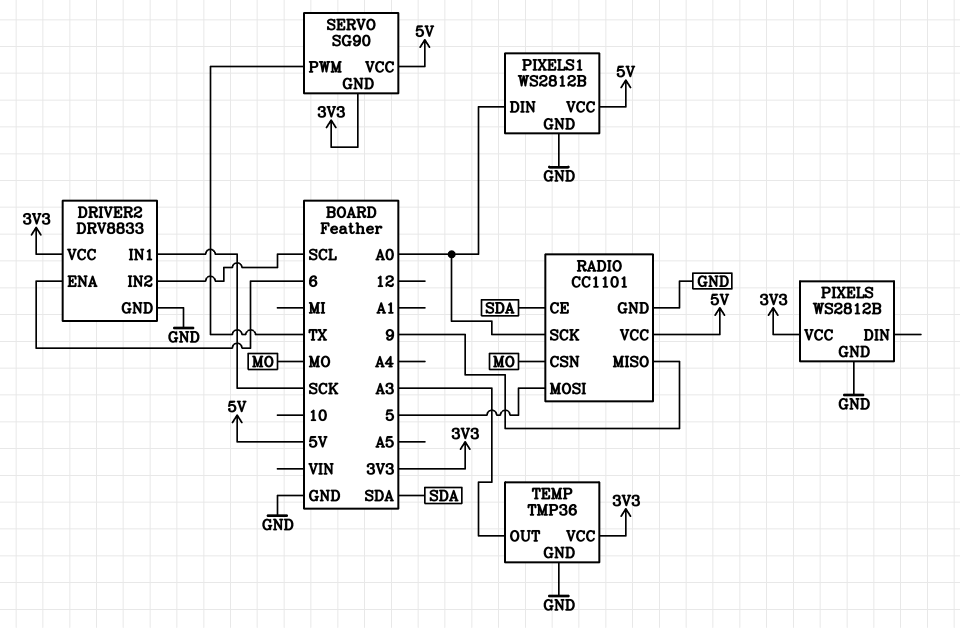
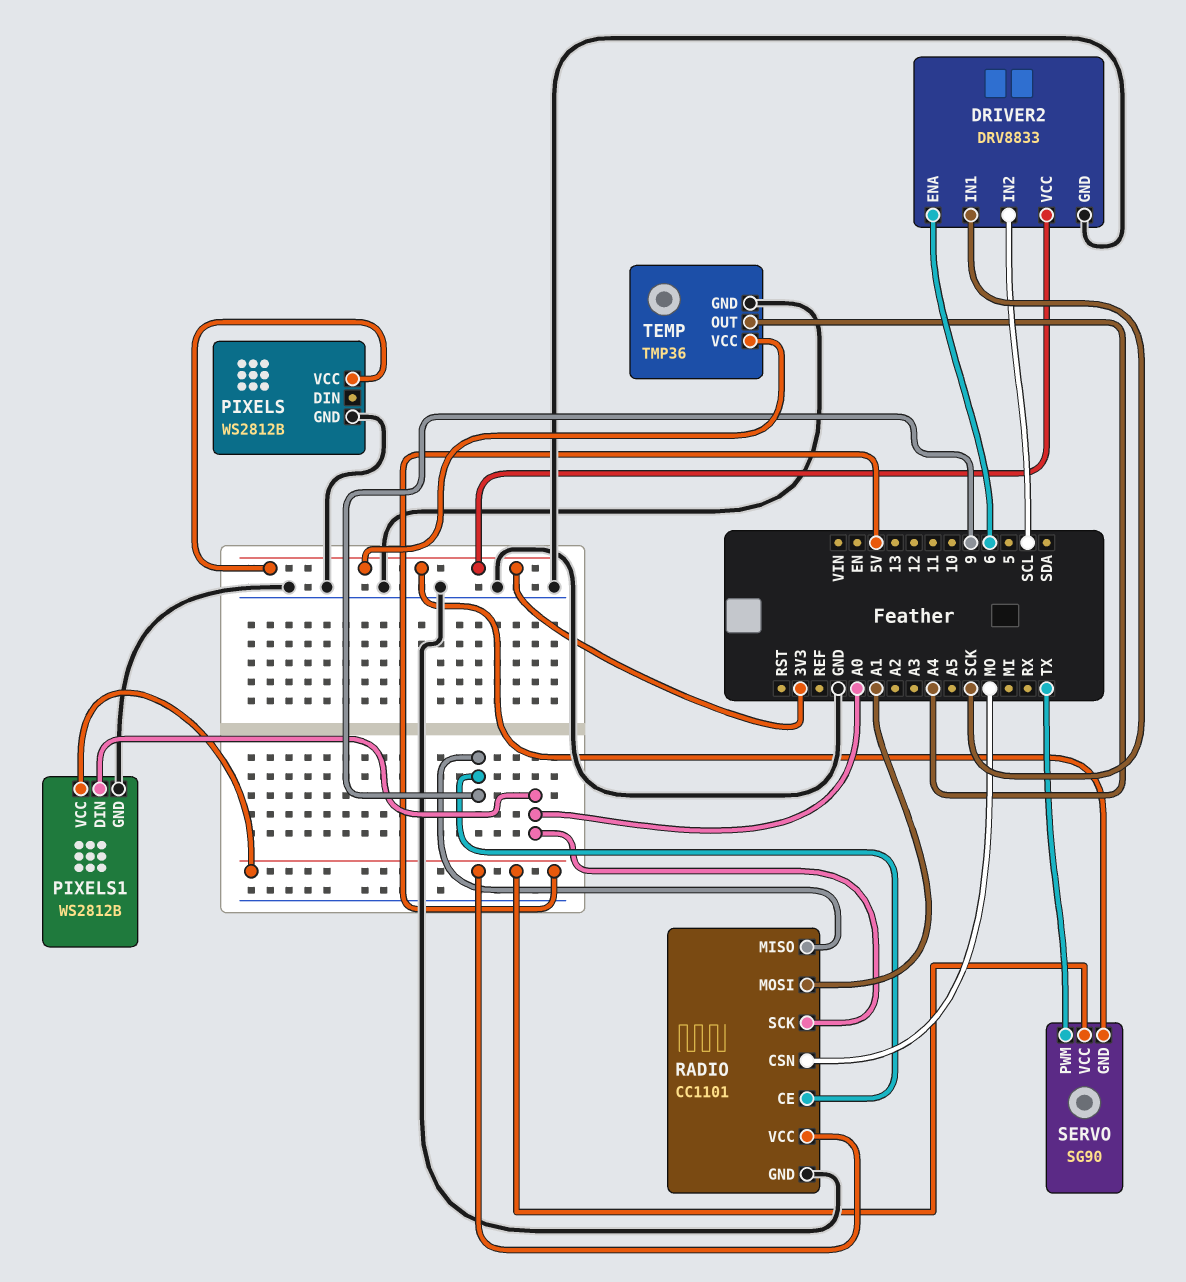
RADIO pin CE: SDA -> 9
RADIO pin MOSI: 5 -> A1
TEMP pin OUT: A3 -> A4

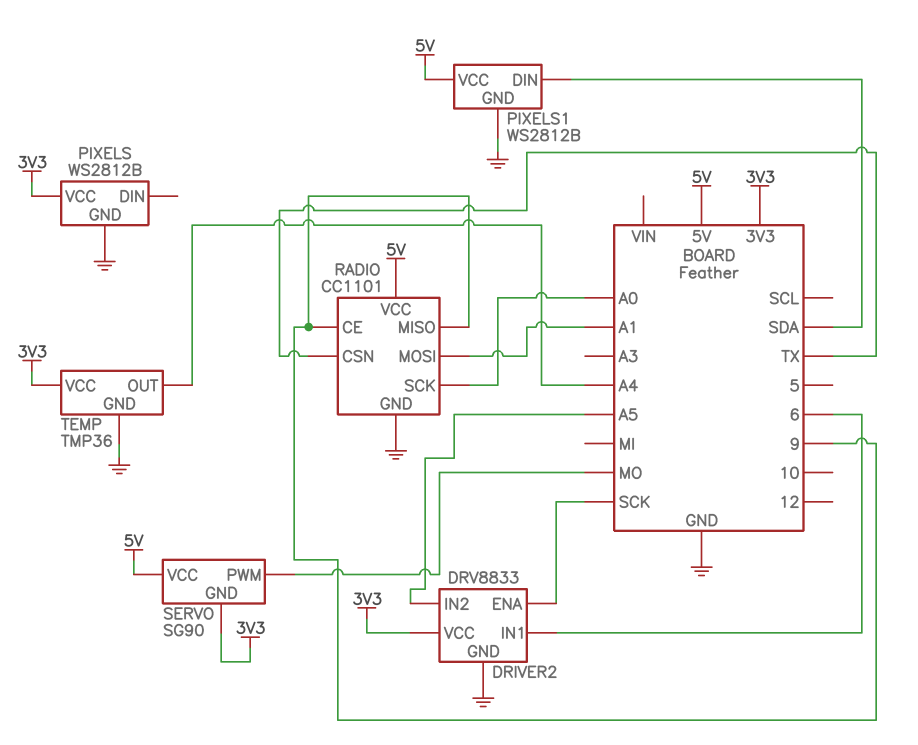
DRIVER2 pin ENA: 6 -> SCK
DRIVER2 pin IN1: SCK -> 6
DRIVER2 pin IN2: SCL -> A5
PIXELS1 pin DIN: A0 -> SDA
RADIO pin CSN: MO -> TX
SERVO pin PWM: TX -> MO

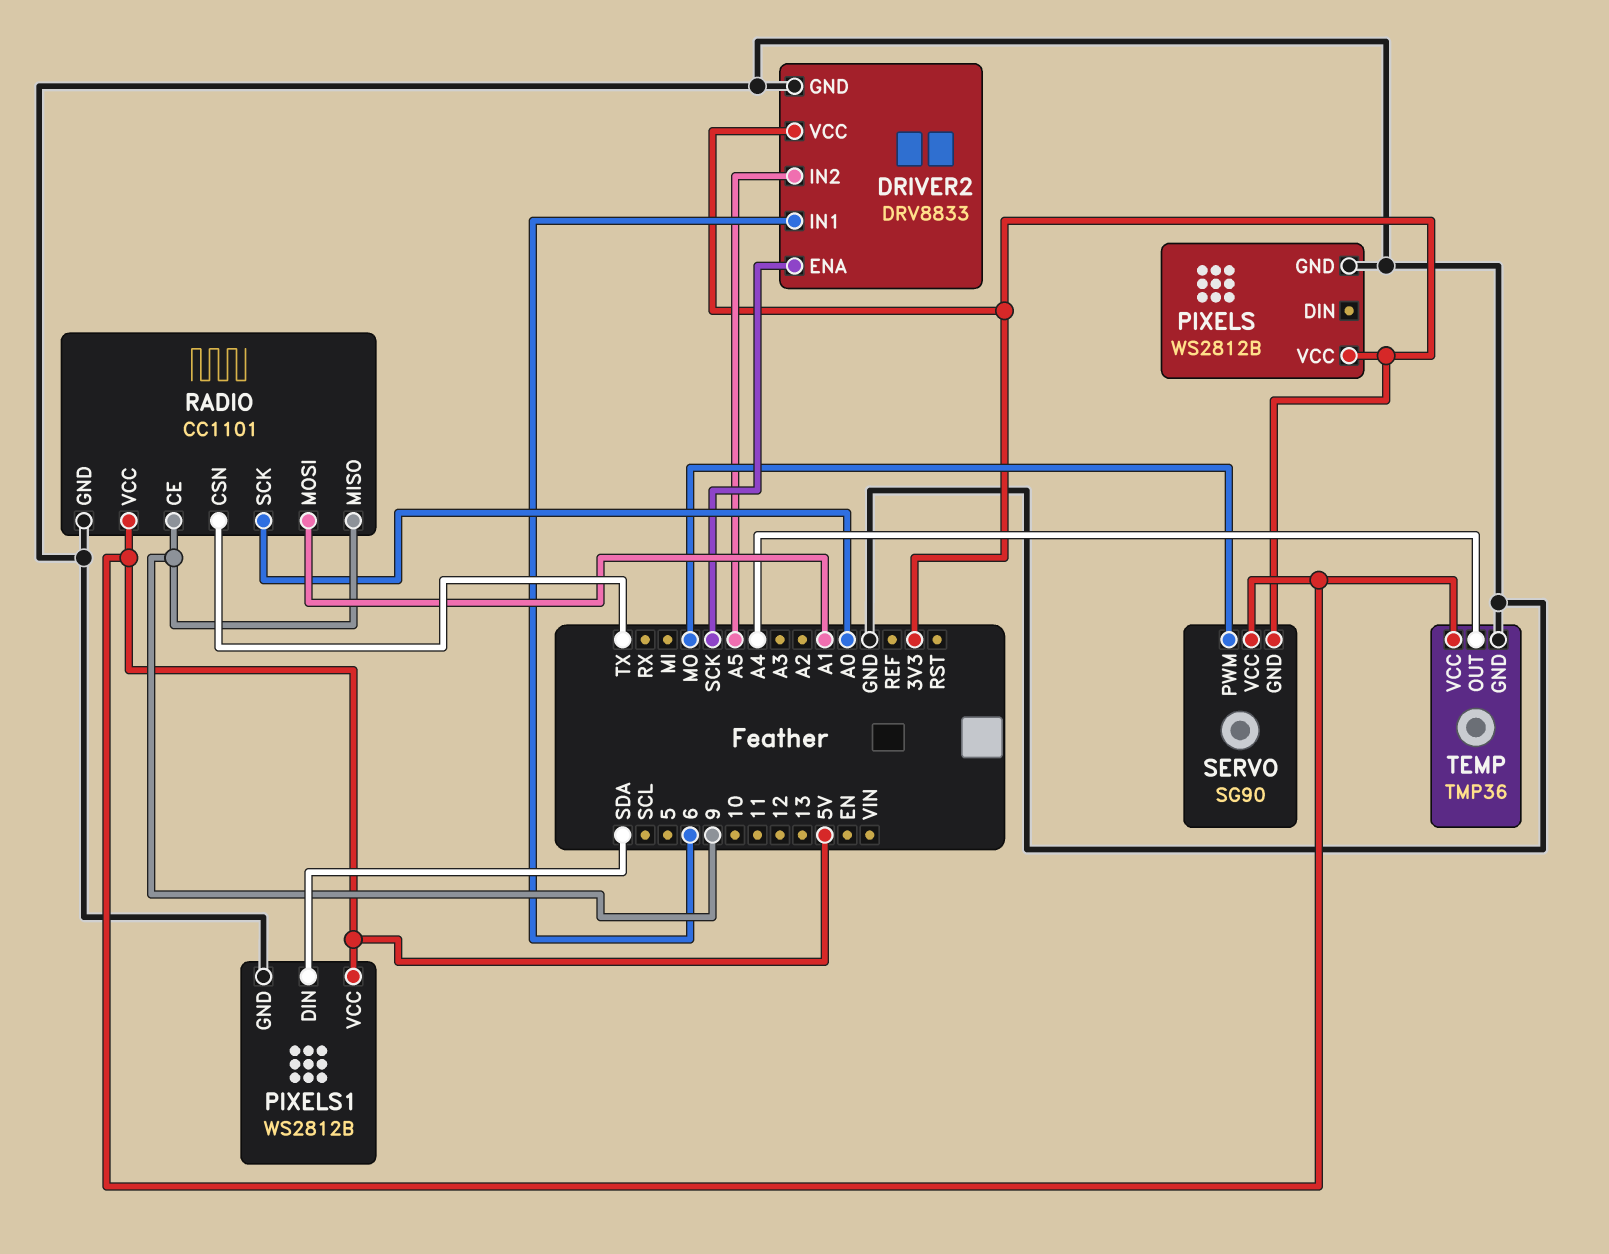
TEMP pin VCC: 3V3 -> 5V

